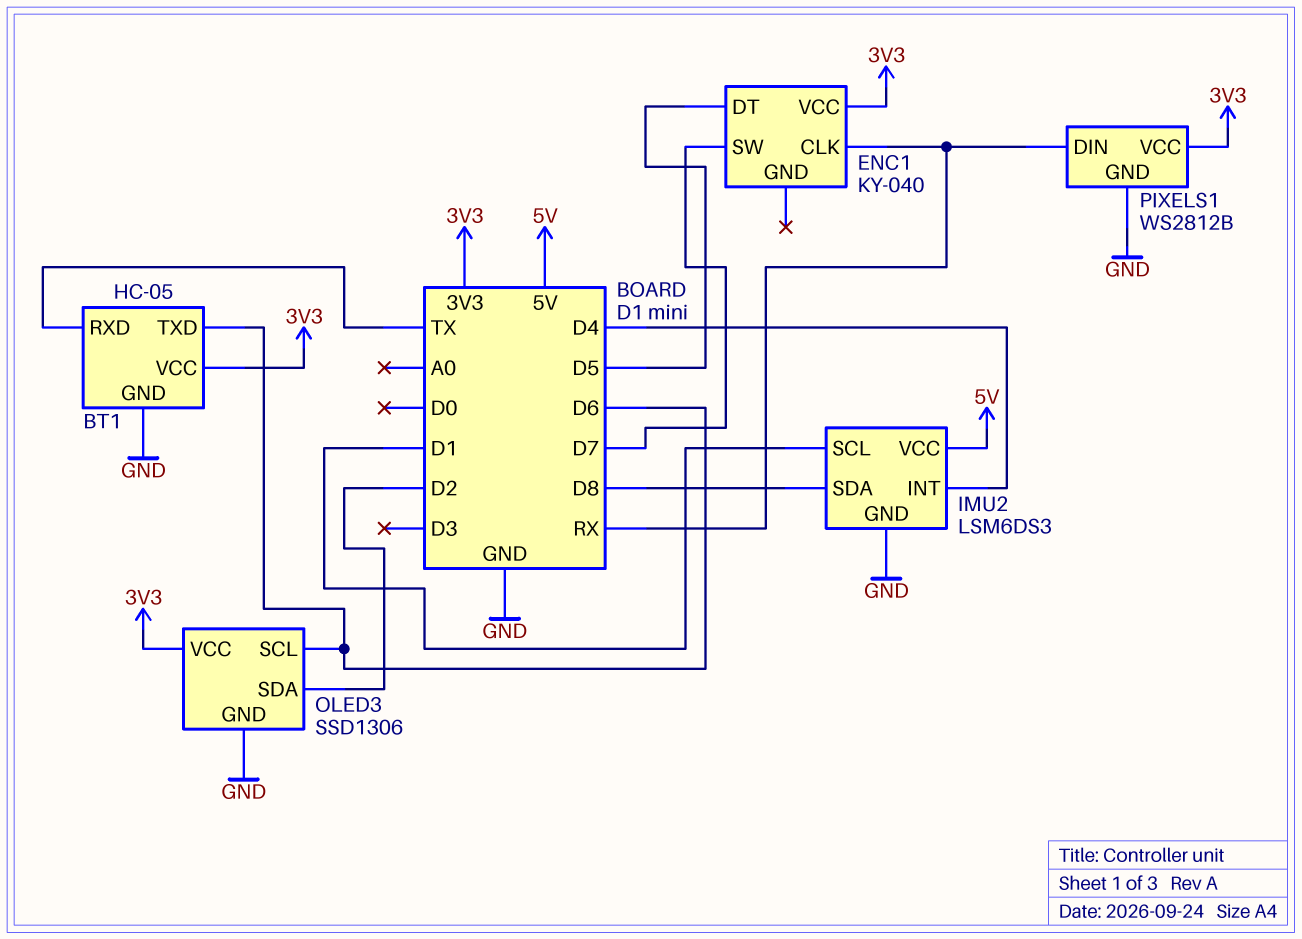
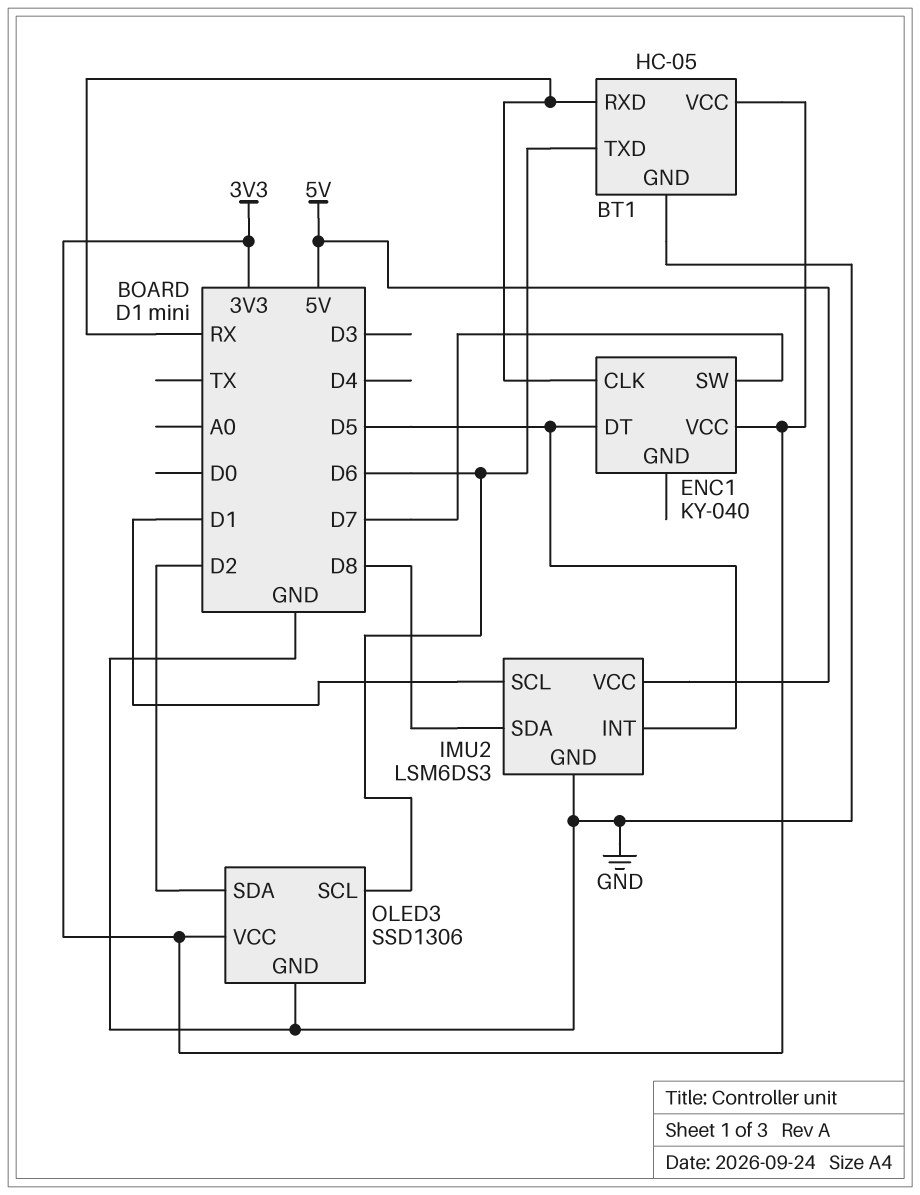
BT1 pin RXD: TX -> RX
IMU2 pin INT: D4 -> D5
PIXELS1: WS2812B -> none
PIXELS1 pin DIN: RX -> none
PIXELS1 pin GND: GND -> none
PIXELS1 pin VCC: 3V3 -> none

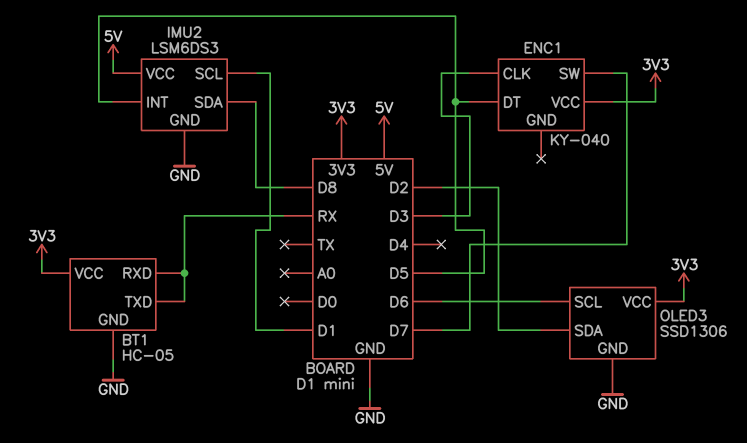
BT1 pin TXD: D6 -> RX
ENC1 pin CLK: RX -> D3

